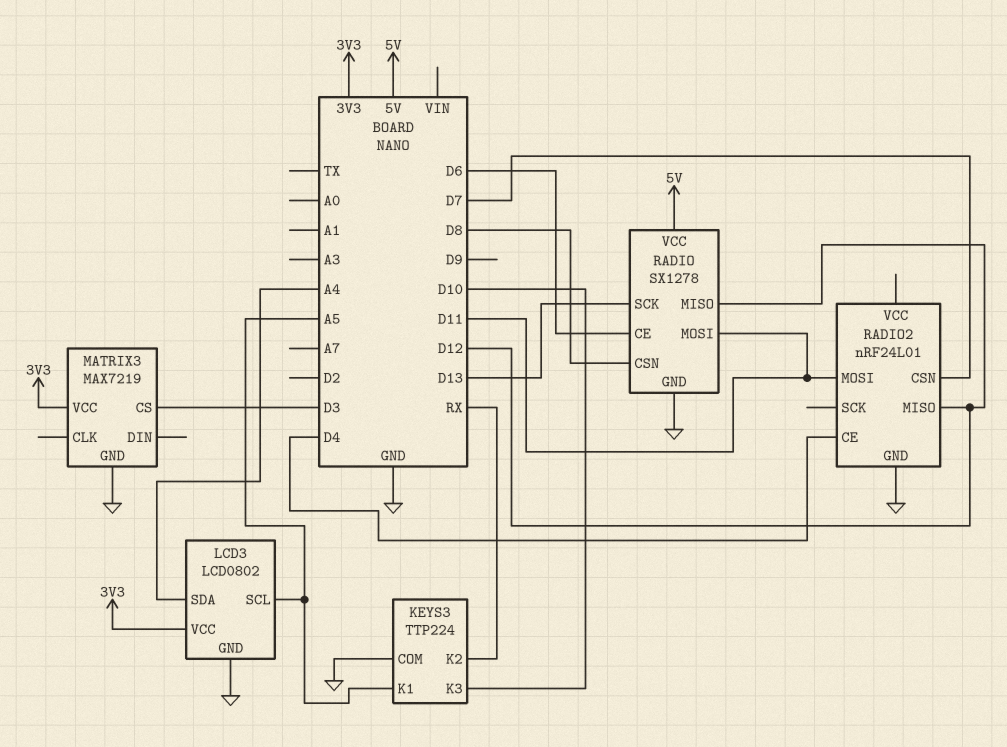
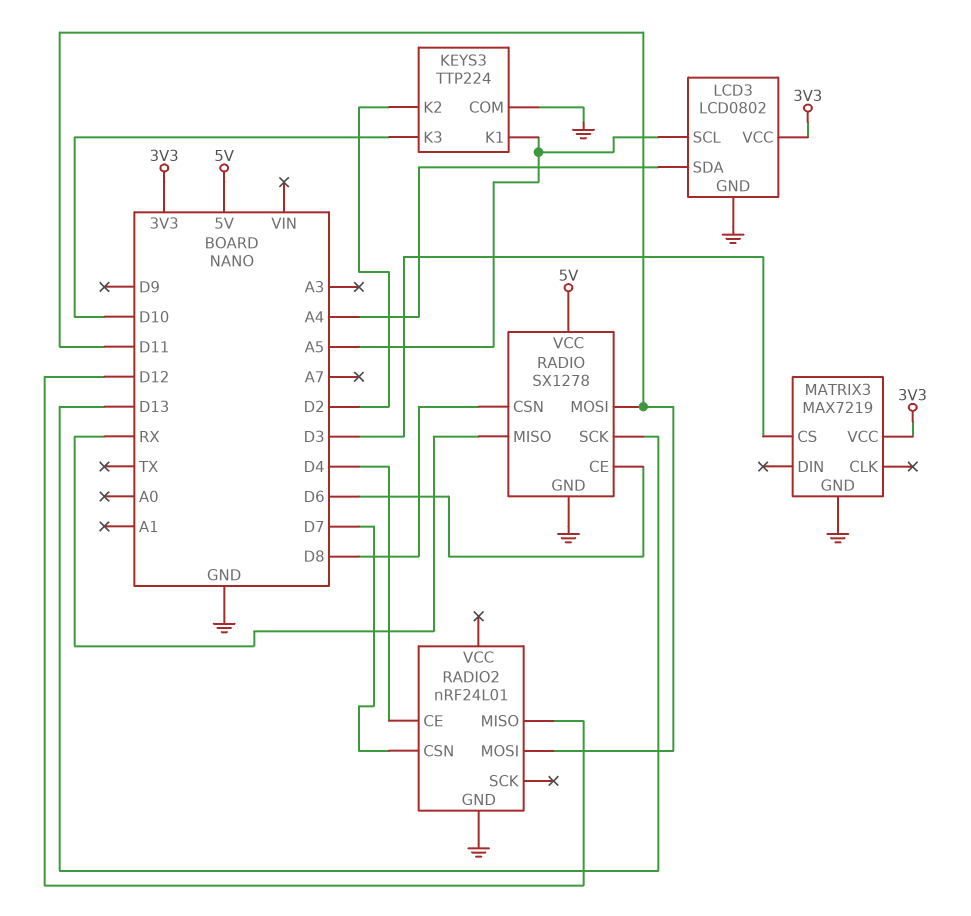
KEYS3 pin K2: RX -> D2
RADIO pin MISO: D12 -> RX

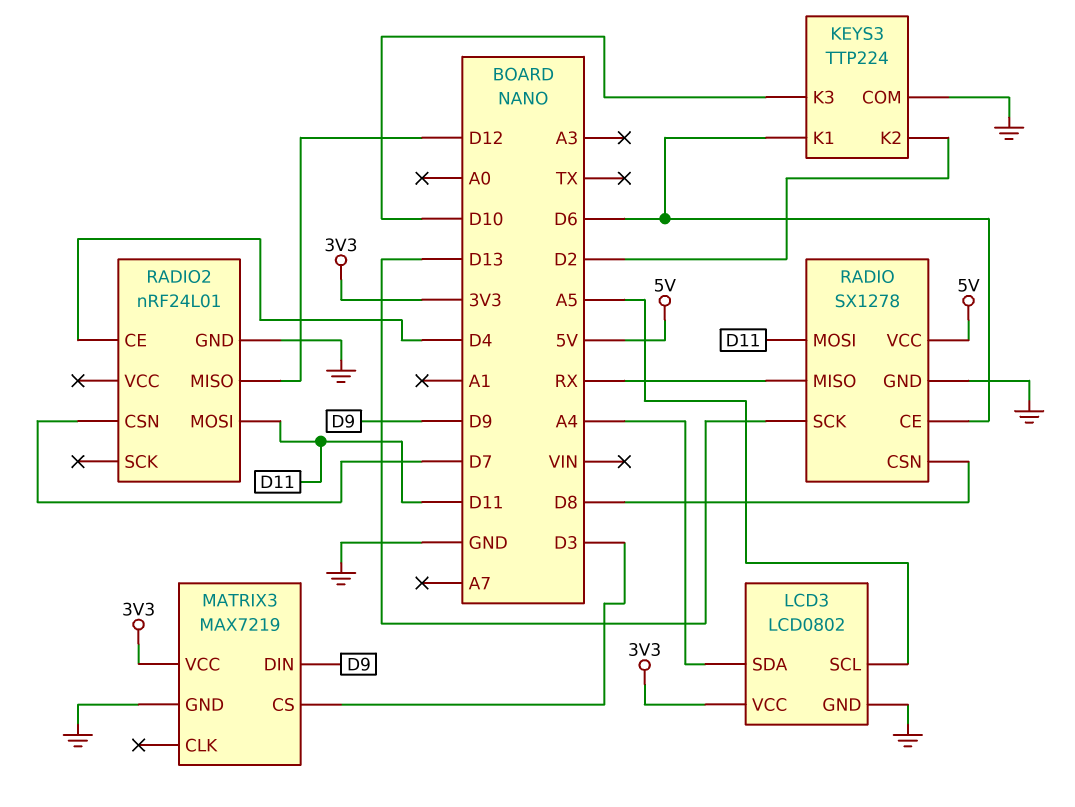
KEYS3 pin K1: A5 -> D6
MATRIX3 pin DIN: none -> D9

